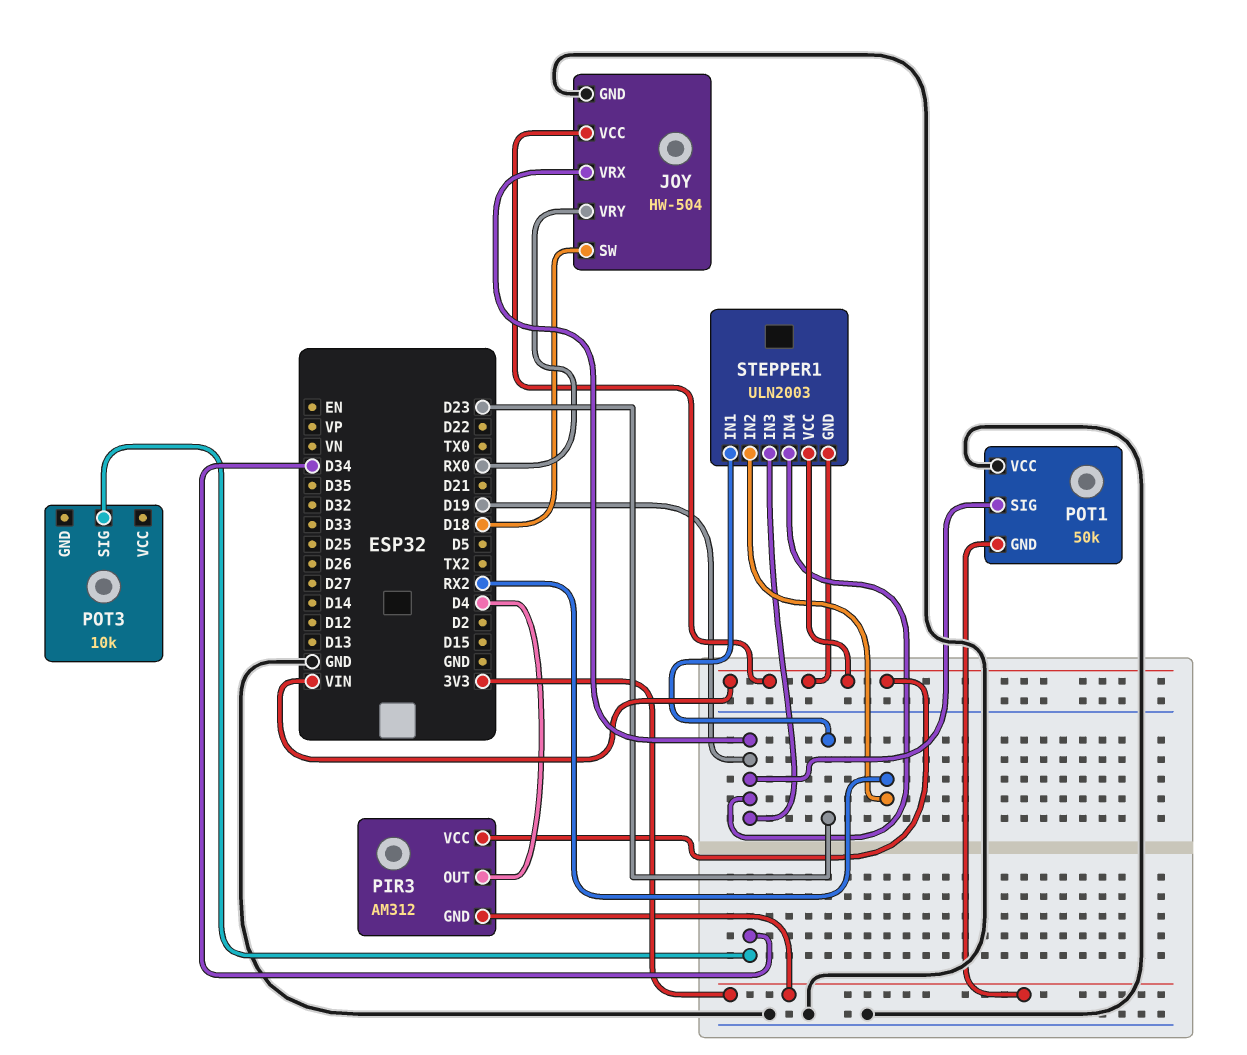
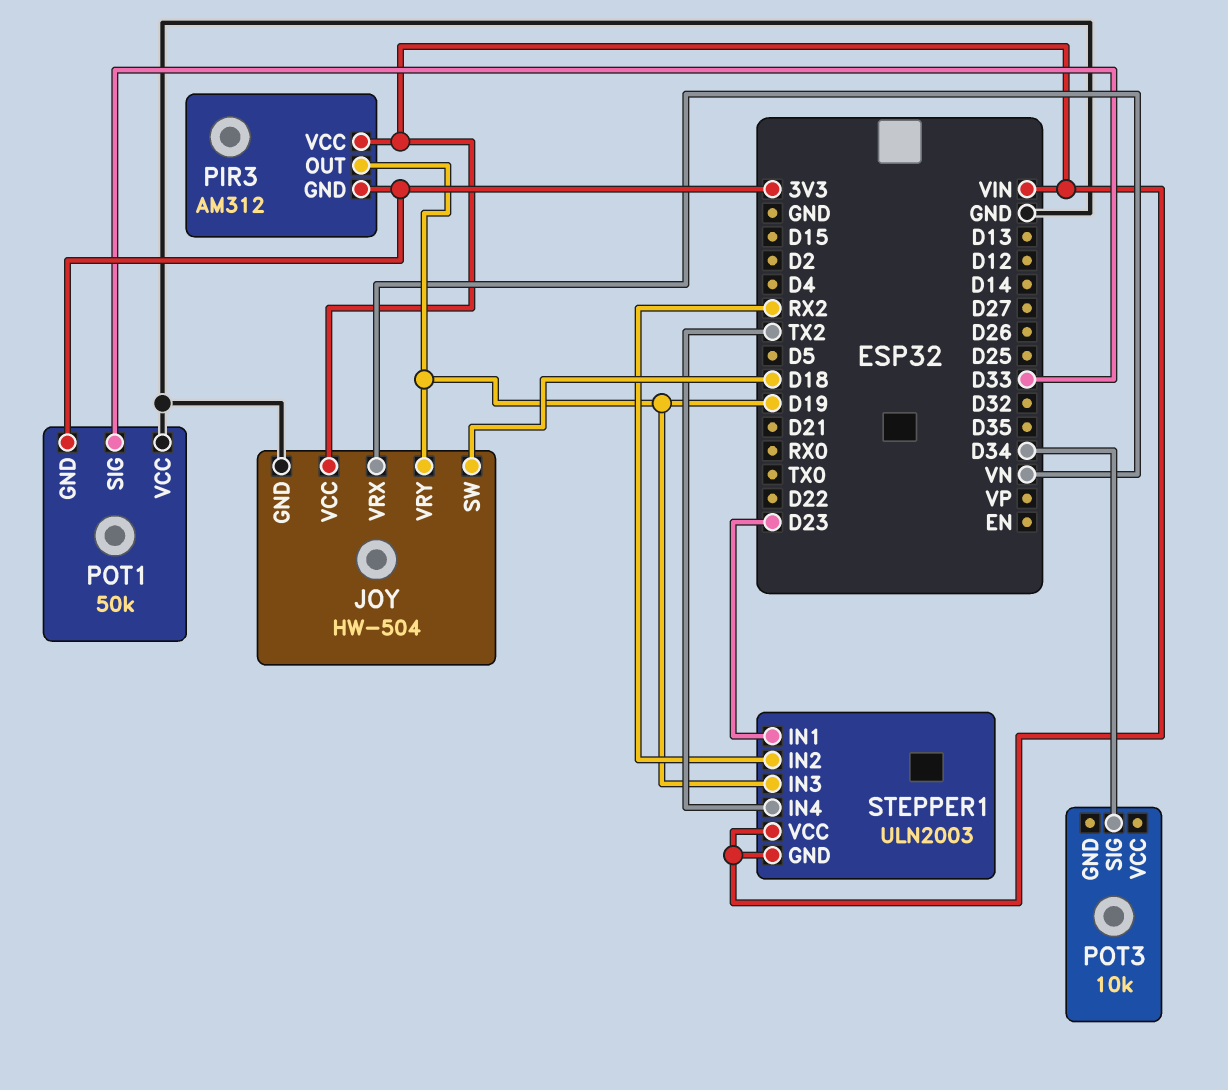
JOY pin VRX: D19 -> VN
JOY pin VRY: RX0 -> D19
PIR3 pin OUT: D4 -> D19
POT1 pin SIG: D19 -> D33
STEPPER1 pin IN4: D19 -> TX2

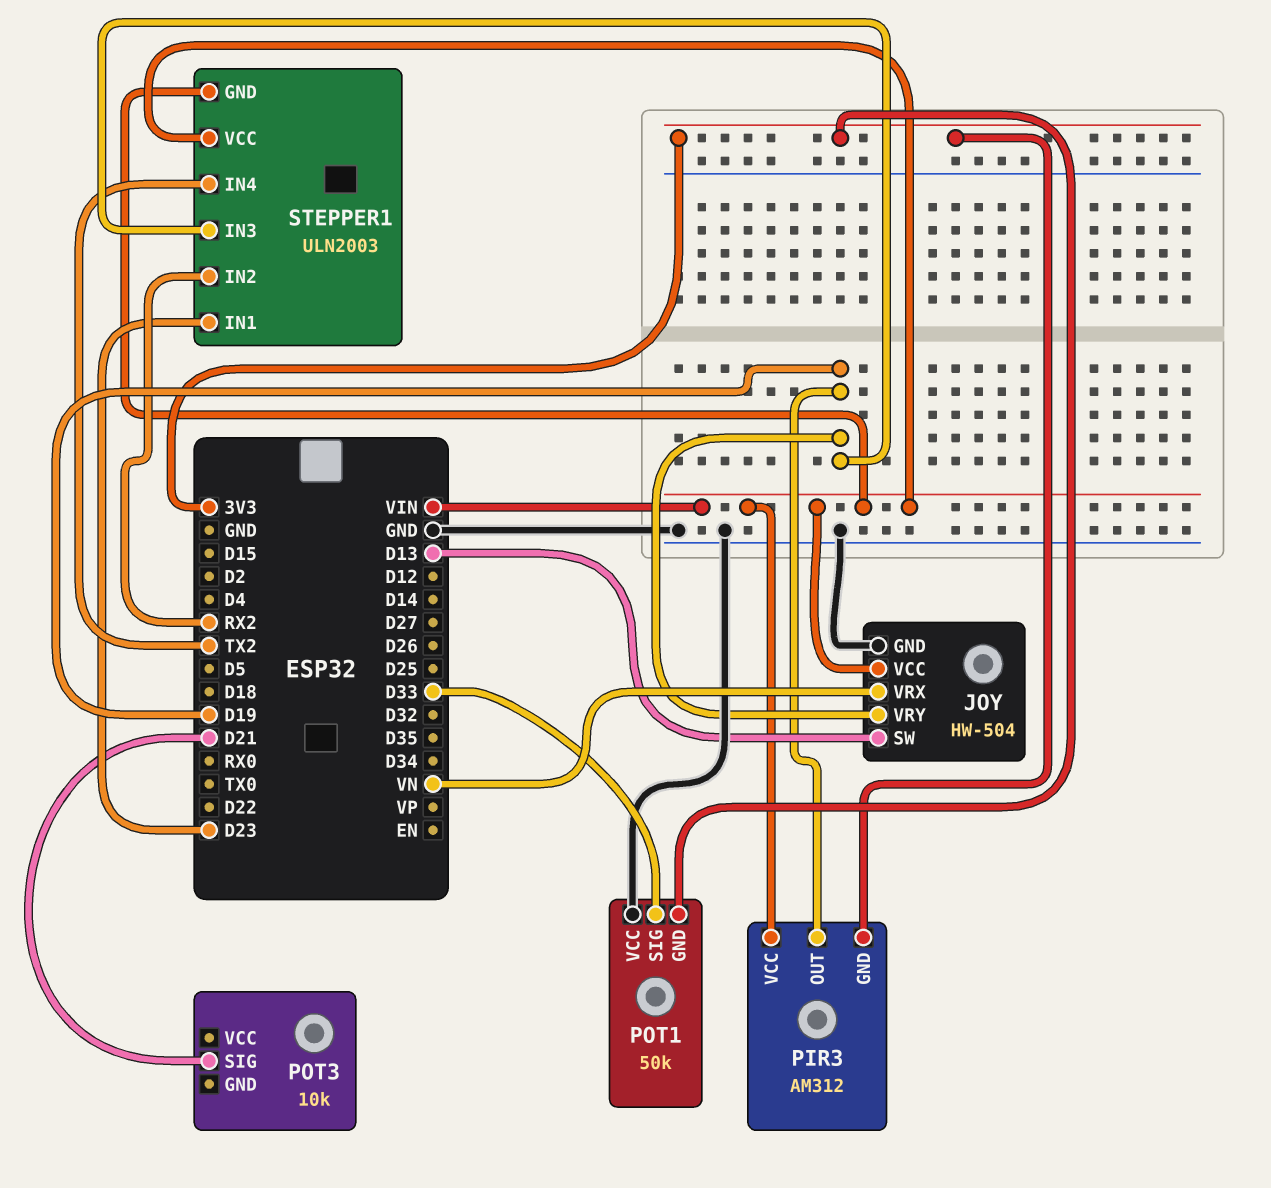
JOY pin SW: D18 -> D13
POT3 pin SIG: D34 -> D21

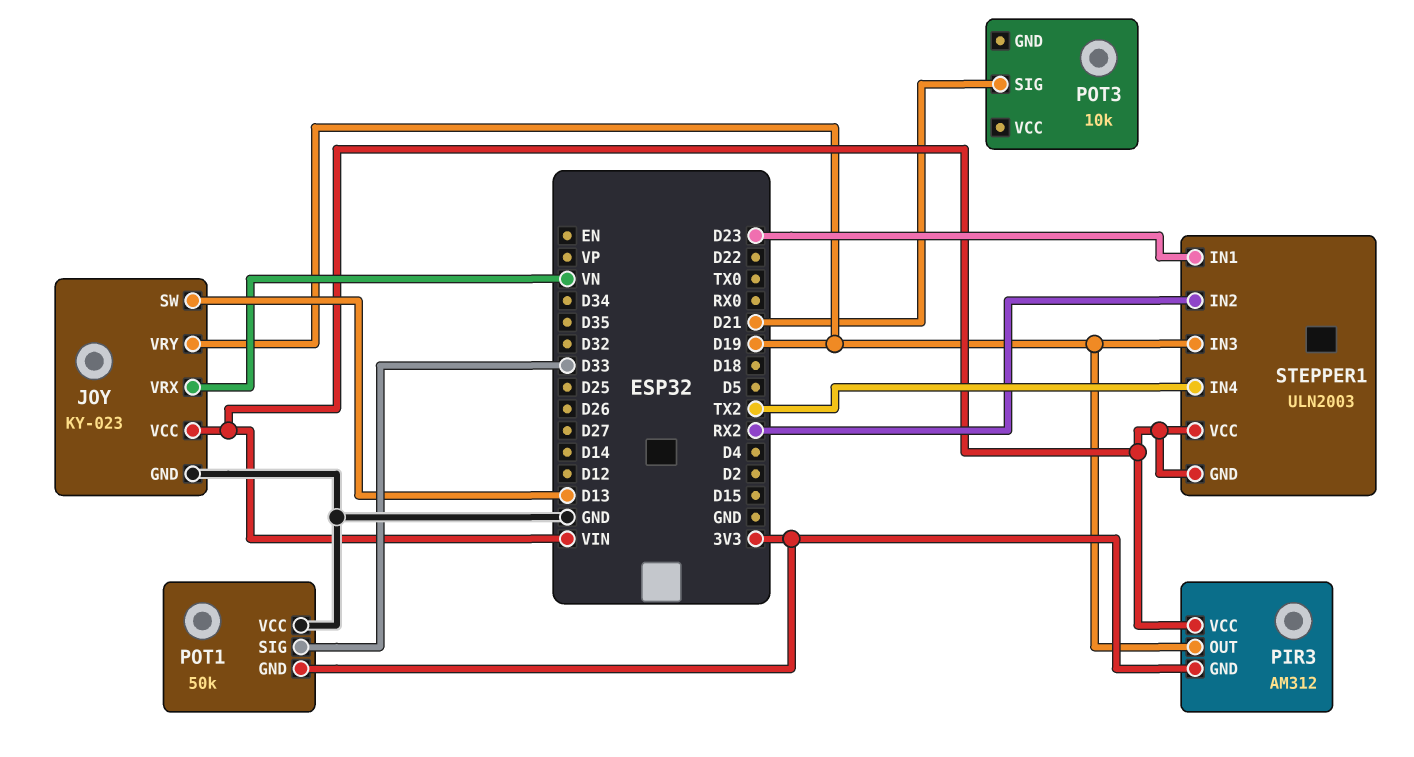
JOY: HW-504 -> KY-023

